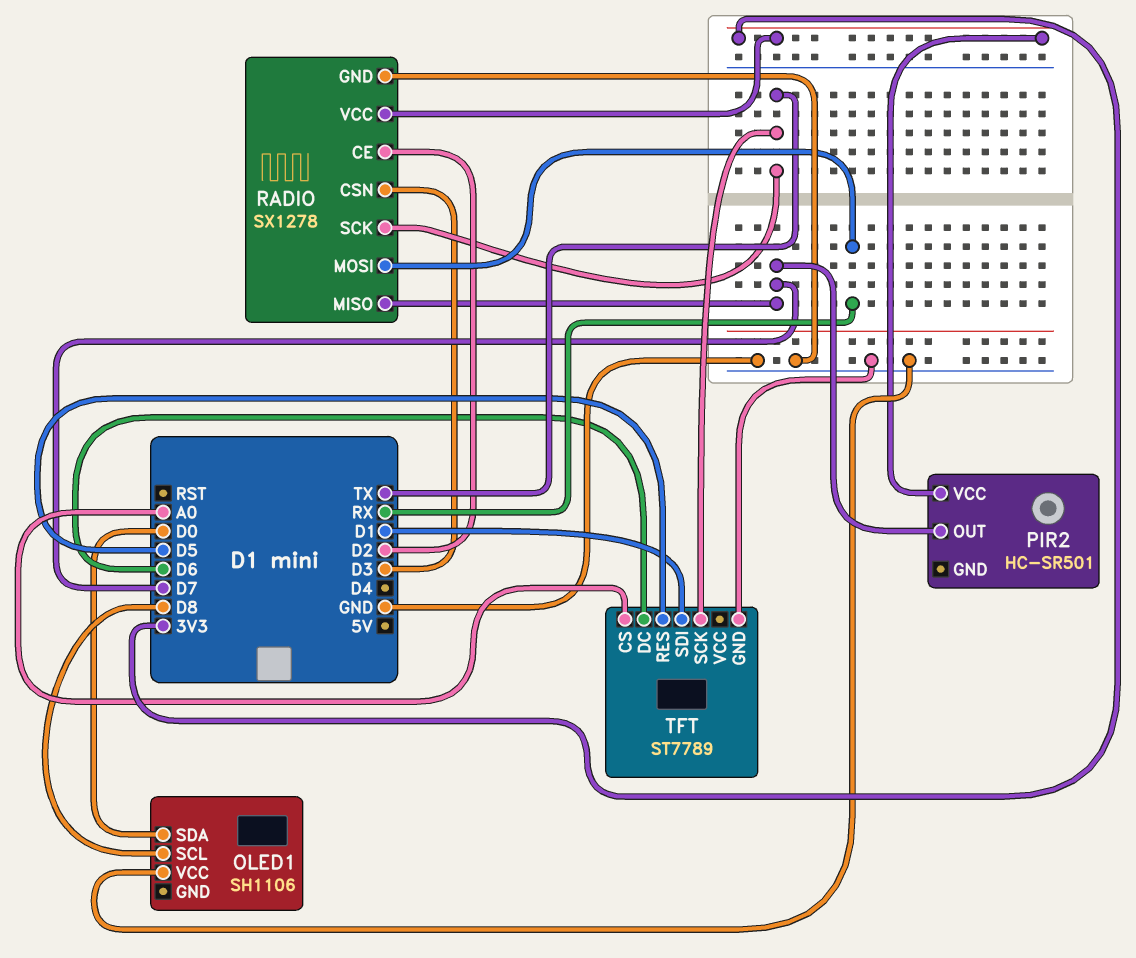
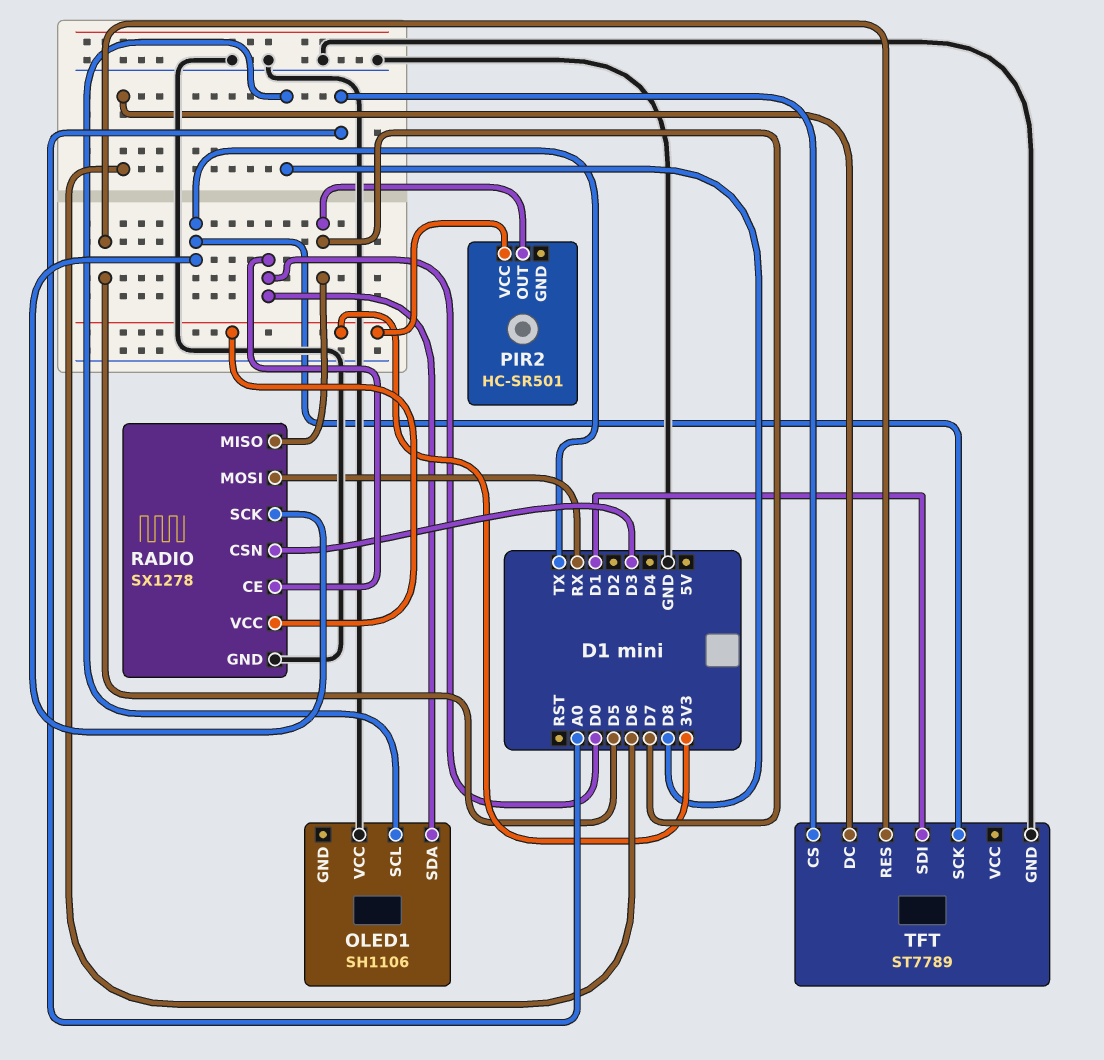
RADIO pin CE: D2 -> D0

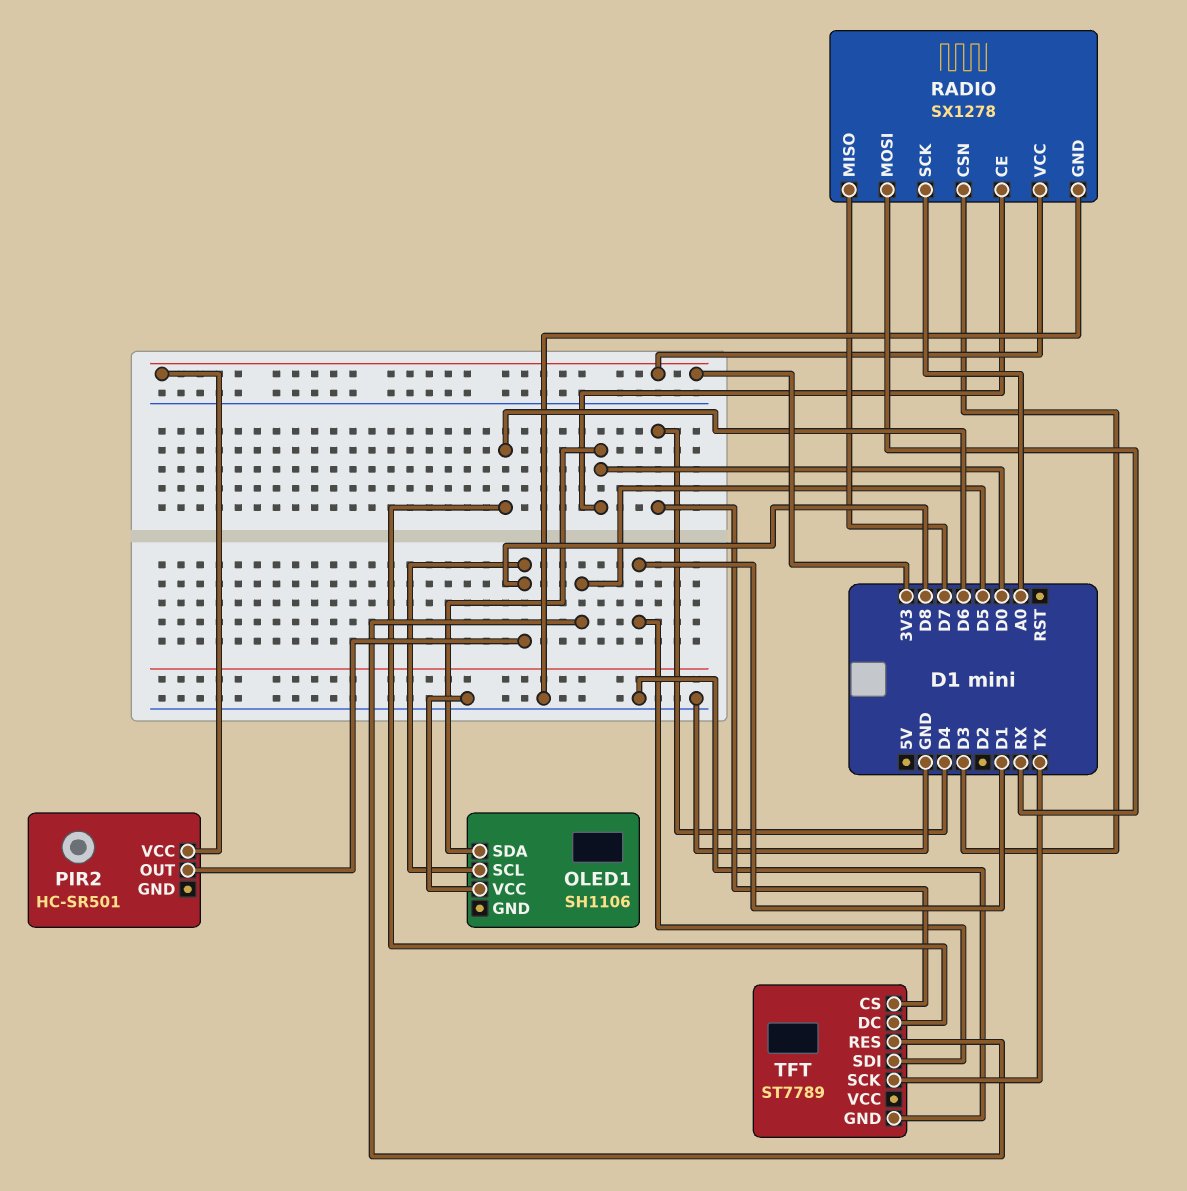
PIR2 pin OUT: D7 -> D8
RADIO pin SCK: TX -> A0
TFT pin CS: A0 -> D4

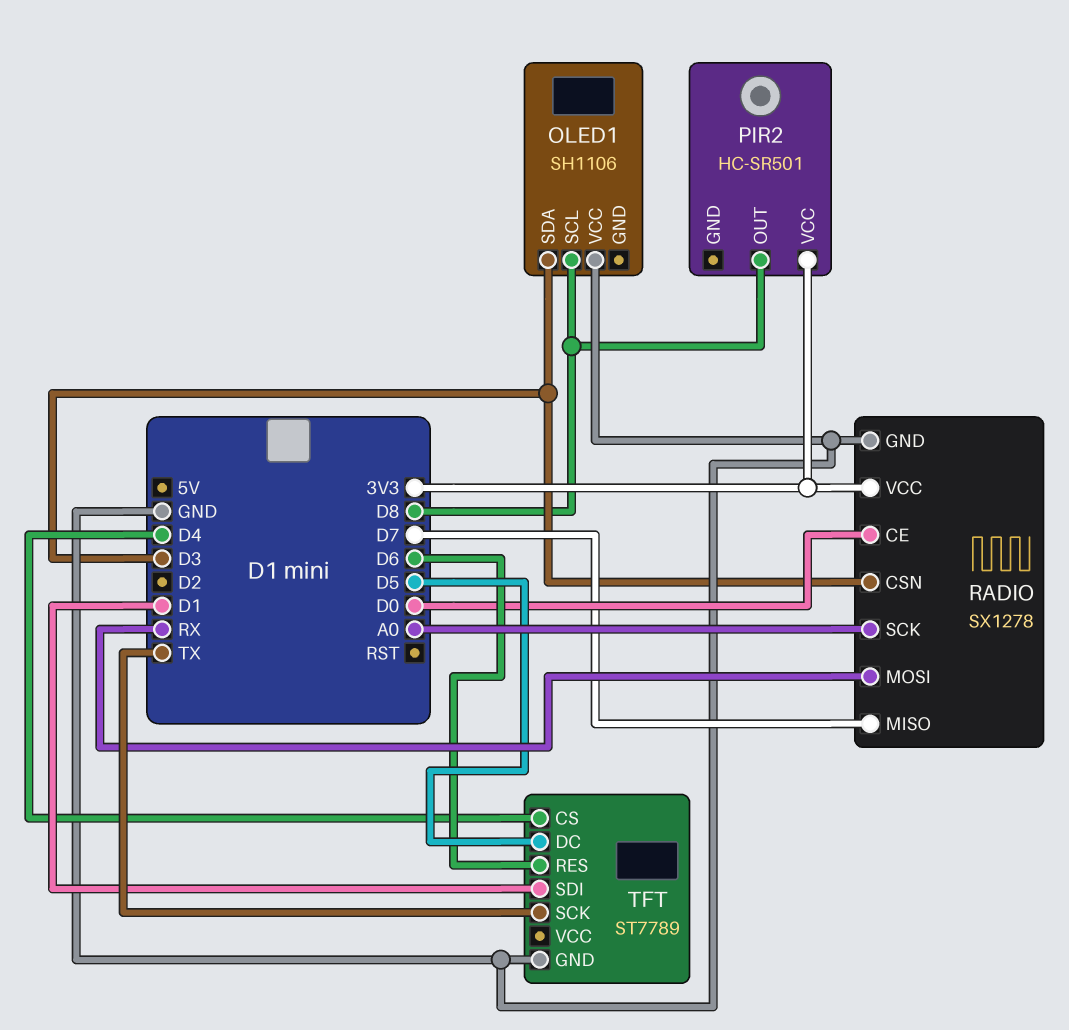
OLED1 pin SDA: D0 -> D3
TFT pin DC: D6 -> D5
TFT pin RES: D5 -> D6

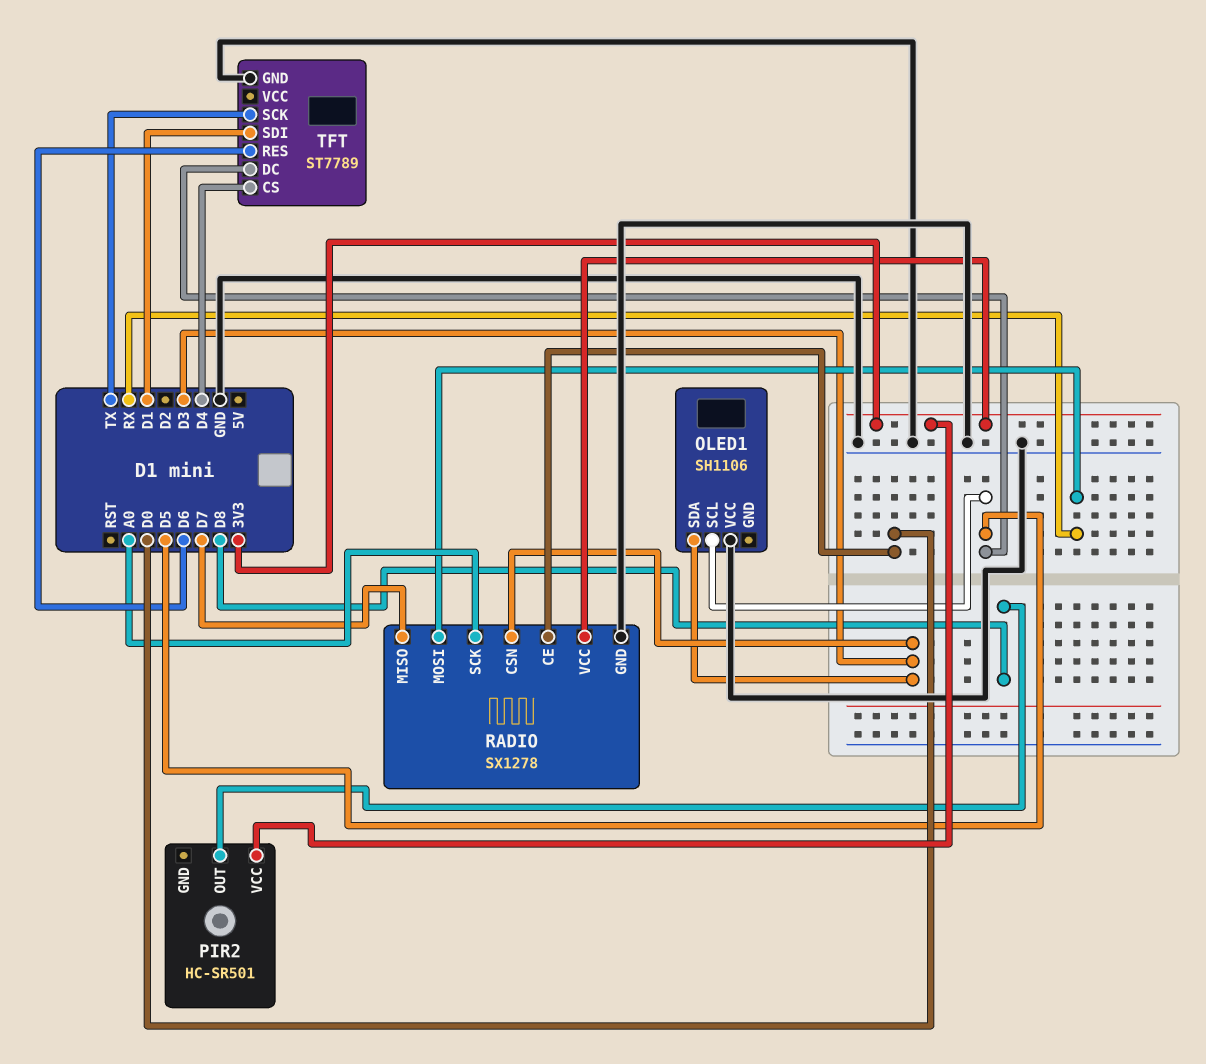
OLED1 pin SCL: D8 -> D5

